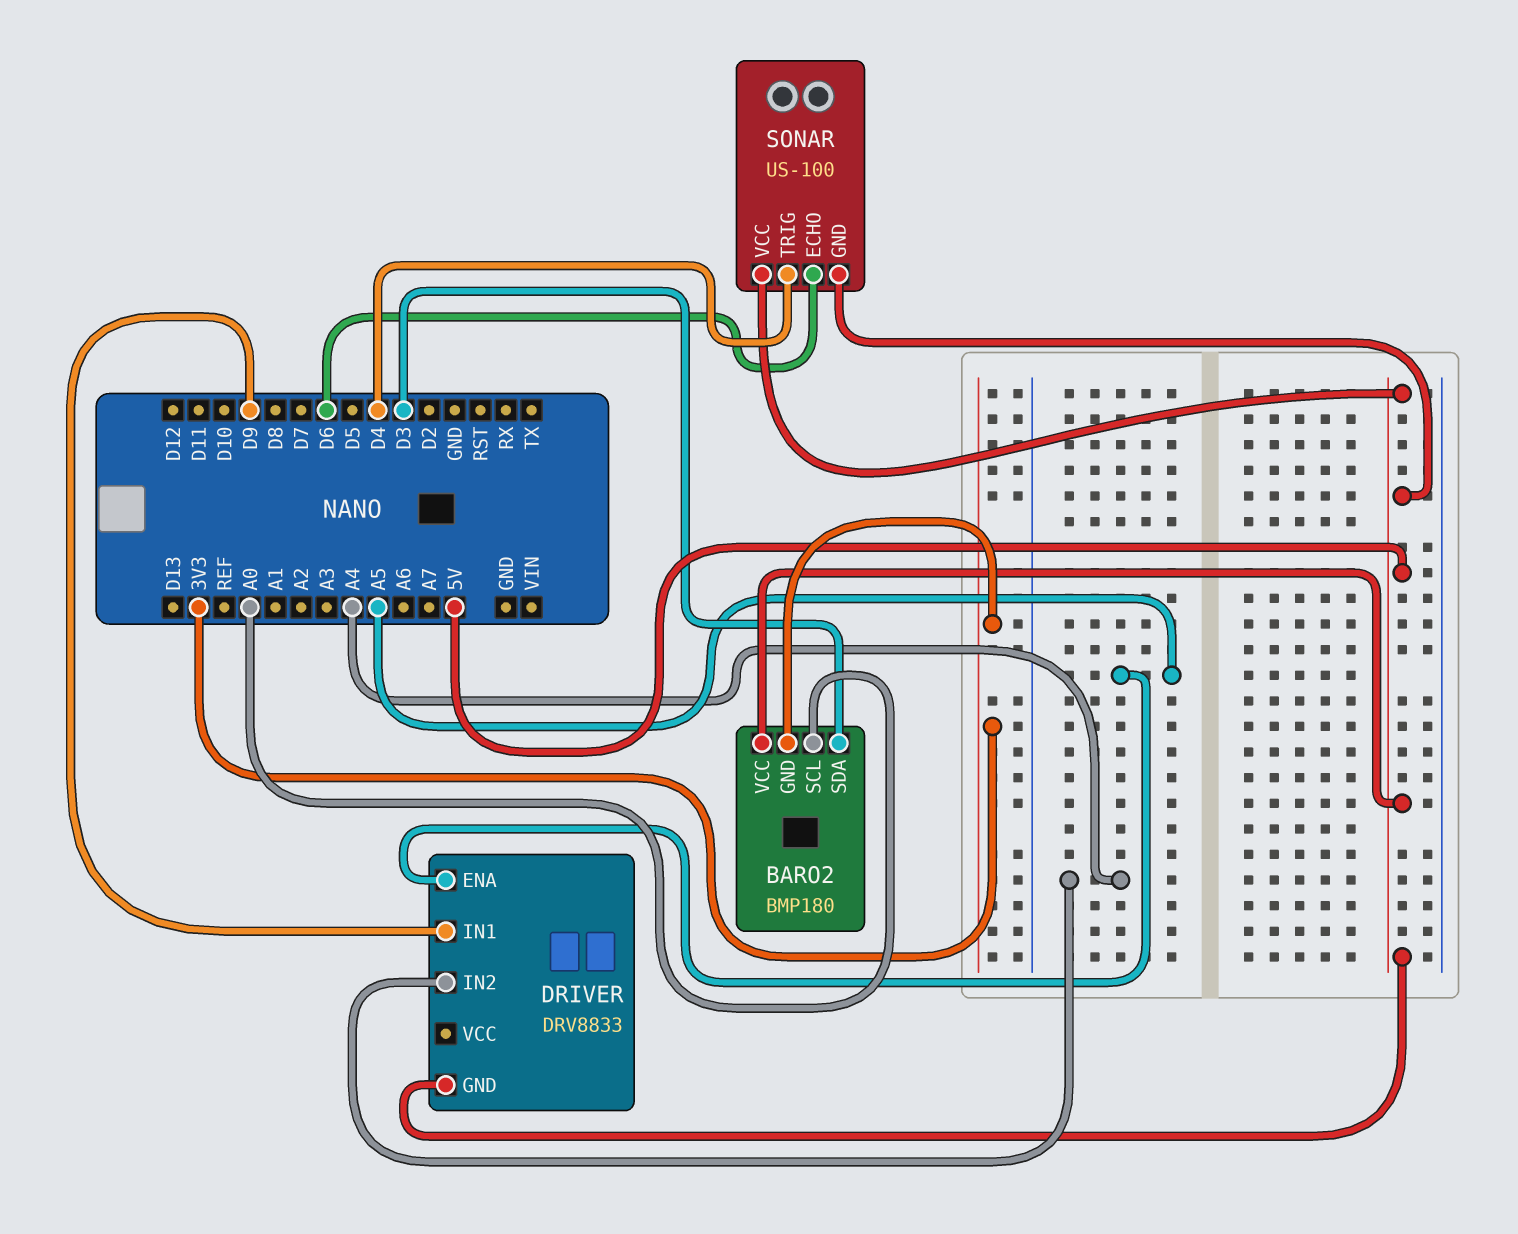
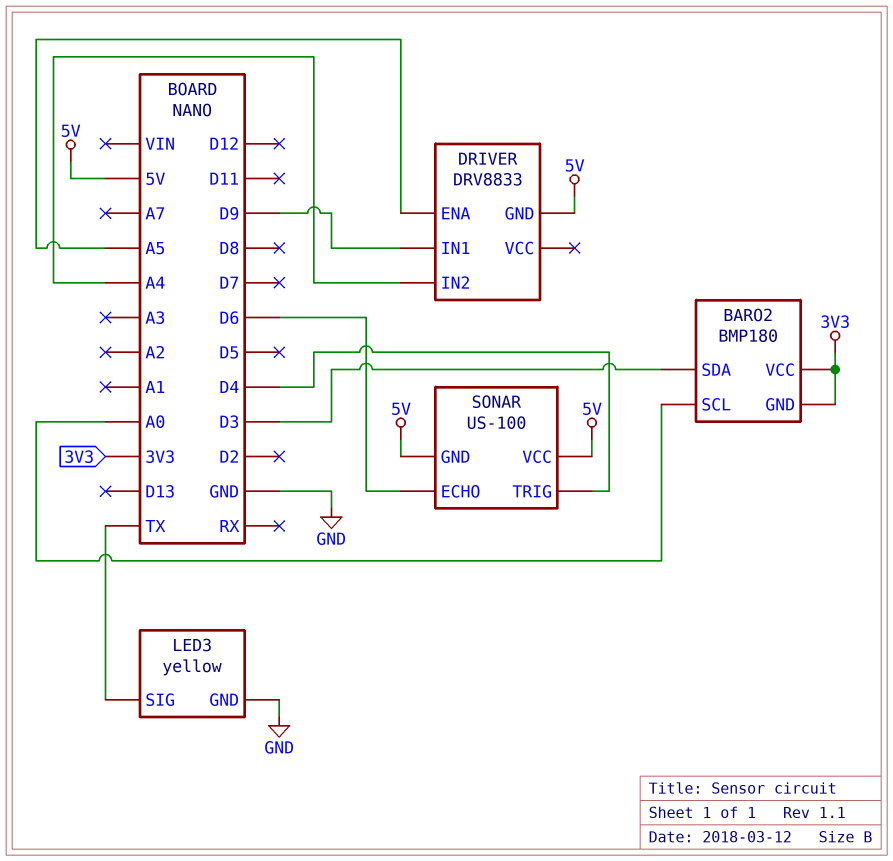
BARO2 pin VCC: 5V -> 3V3
LED3: none -> yellow
LED3 pin GND: none -> GND
LED3 pin SIG: none -> TX

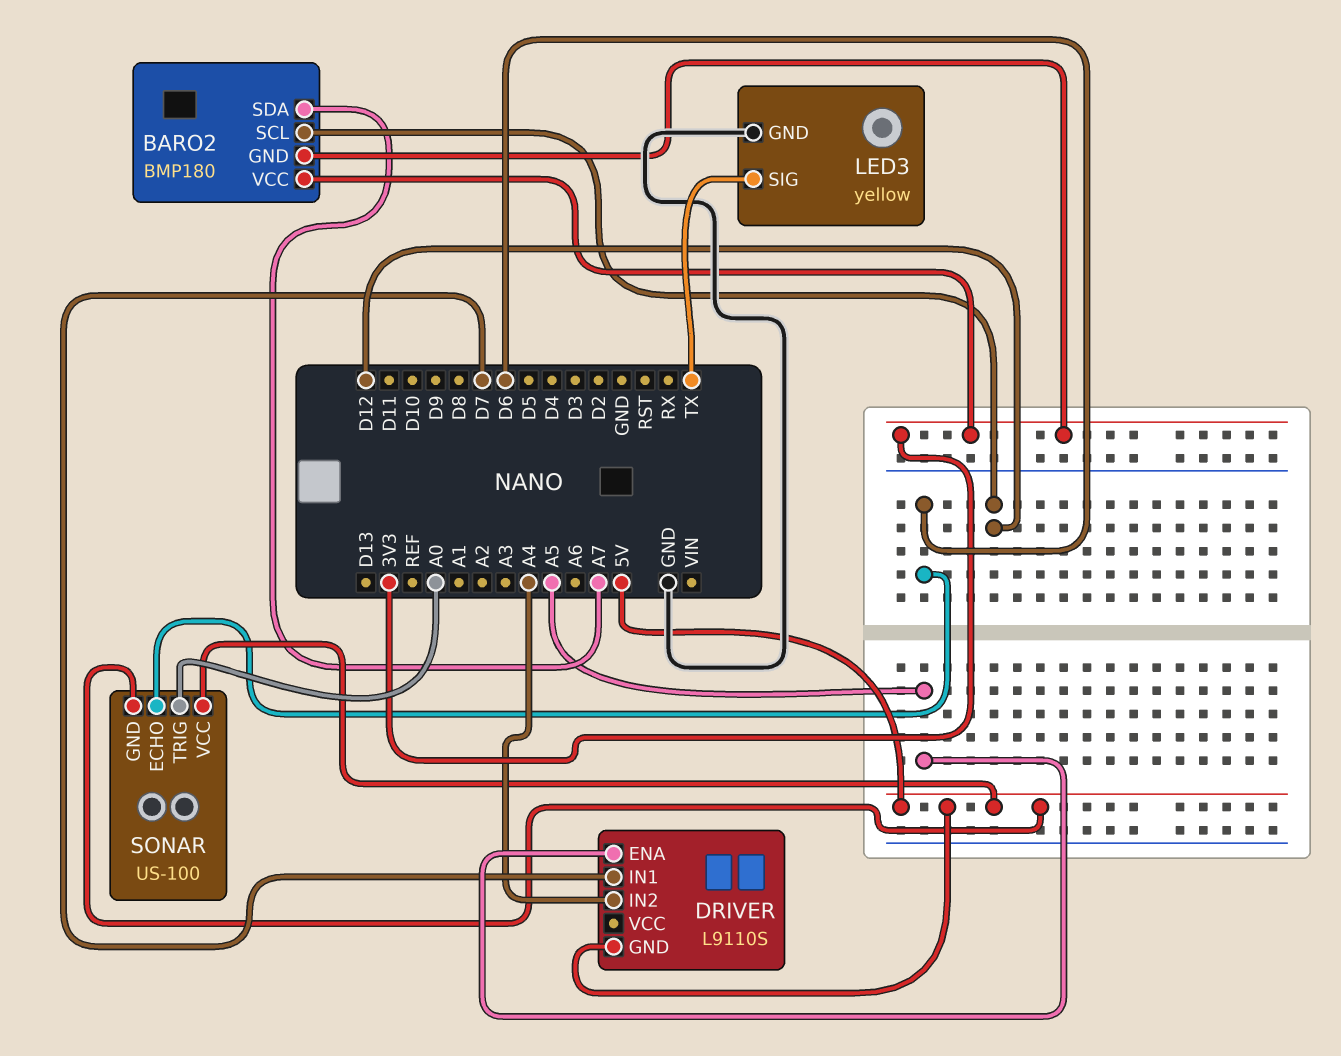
BARO2 pin SCL: A0 -> D12
BARO2 pin SDA: D3 -> A7
DRIVER: DRV8833 -> L9110S
DRIVER pin IN1: D9 -> D7
SONAR pin TRIG: D4 -> A0

